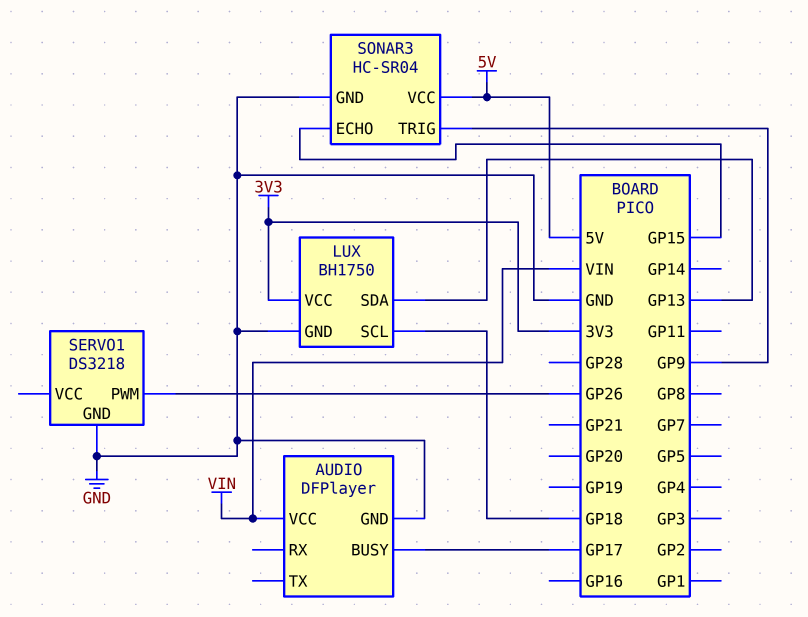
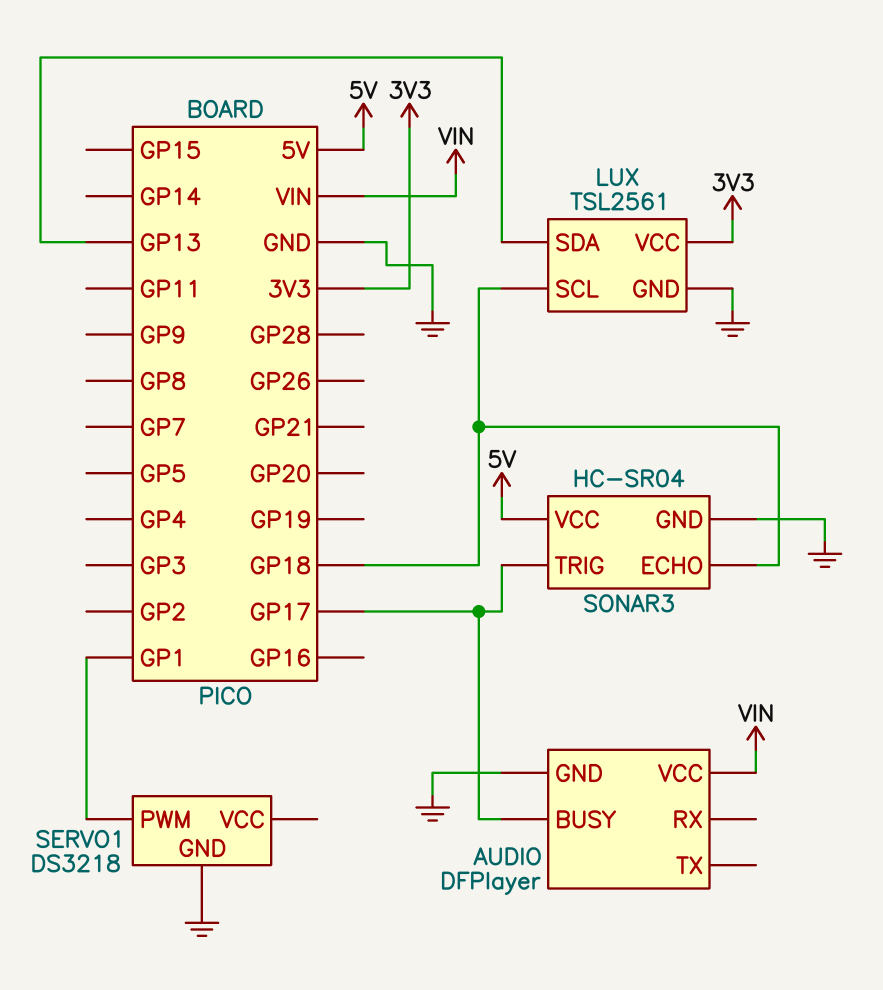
LUX: BH1750 -> TSL2561
SERVO1 pin PWM: GP26 -> GP1
SONAR3 pin ECHO: GP15 -> GP18
SONAR3 pin TRIG: GP9 -> GP17

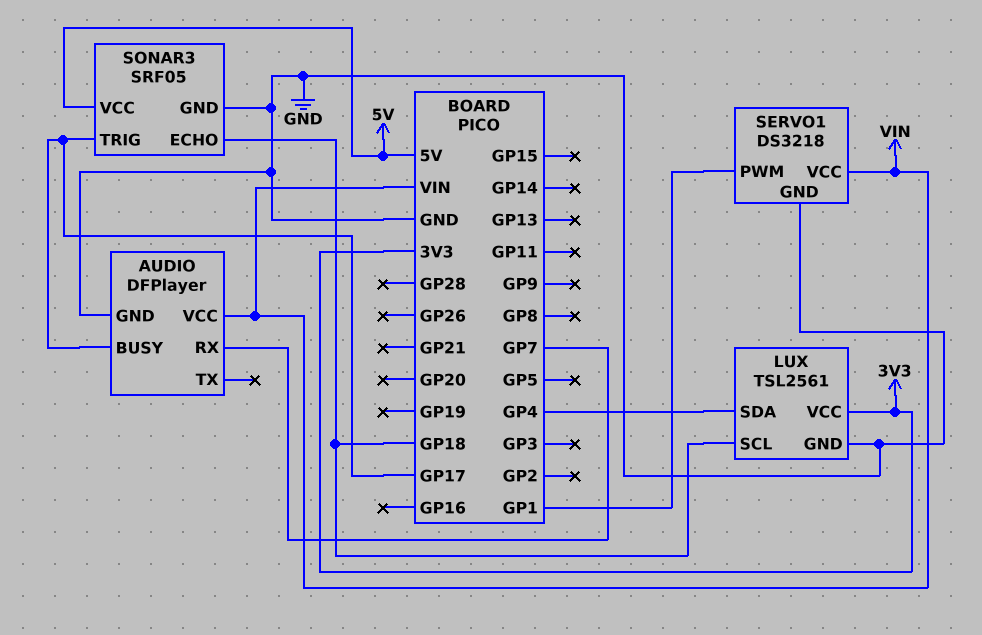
AUDIO pin RX: none -> GP7
LUX pin SDA: GP13 -> GP4
SERVO1 pin VCC: none -> VIN
SONAR3: HC-SR04 -> SRF05

